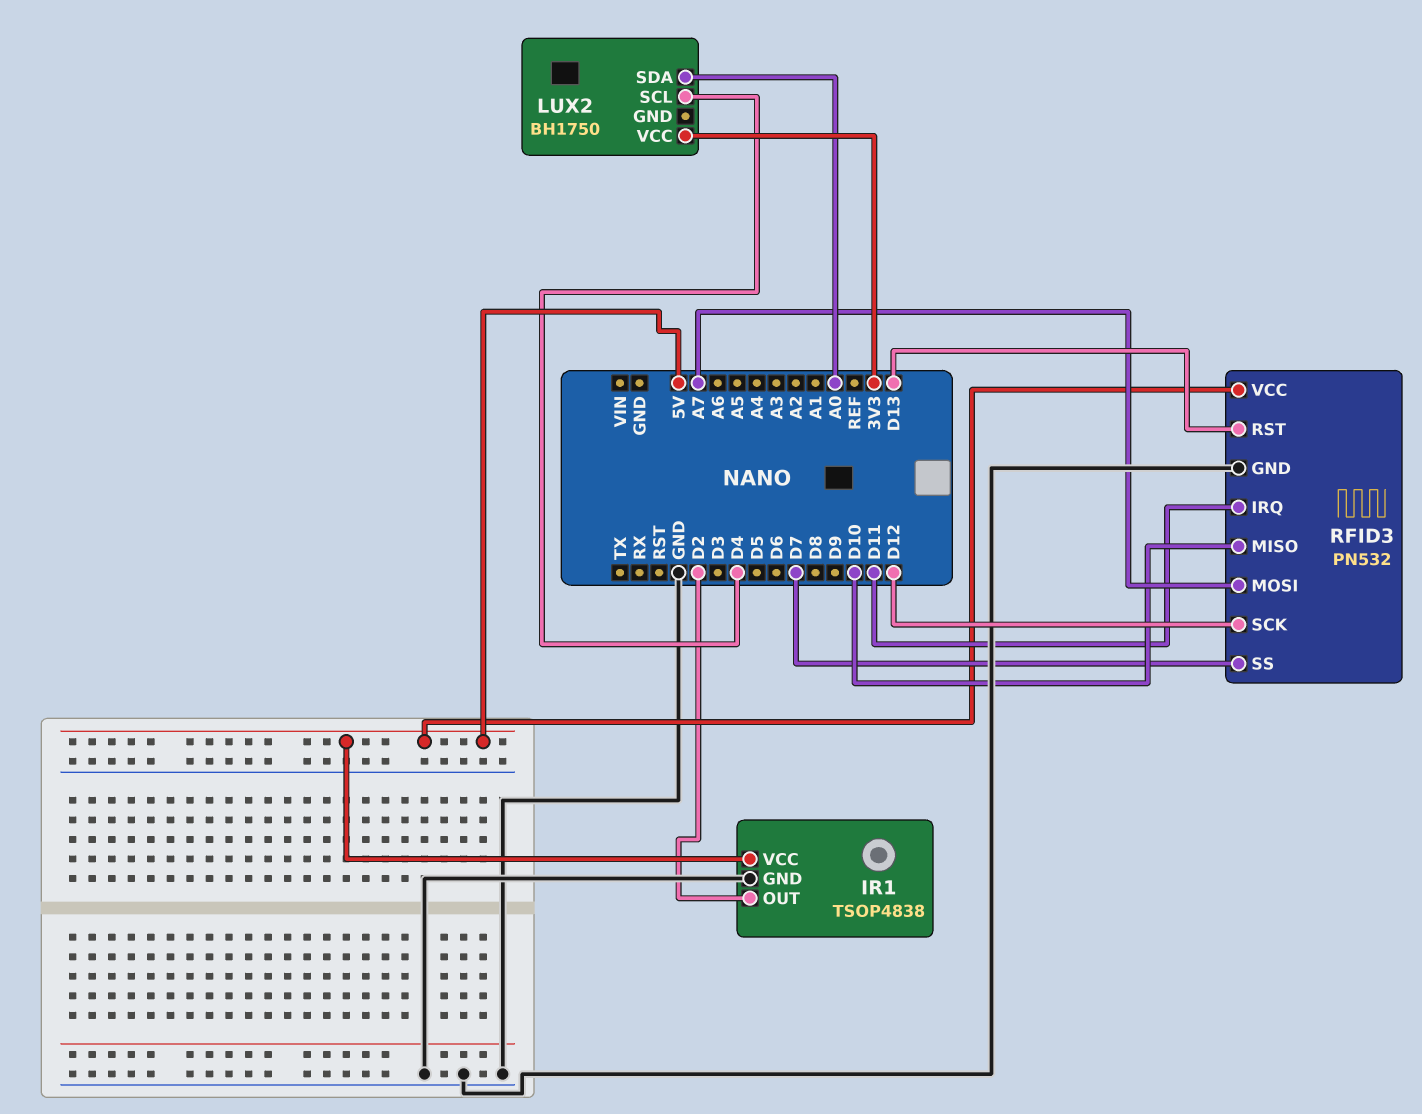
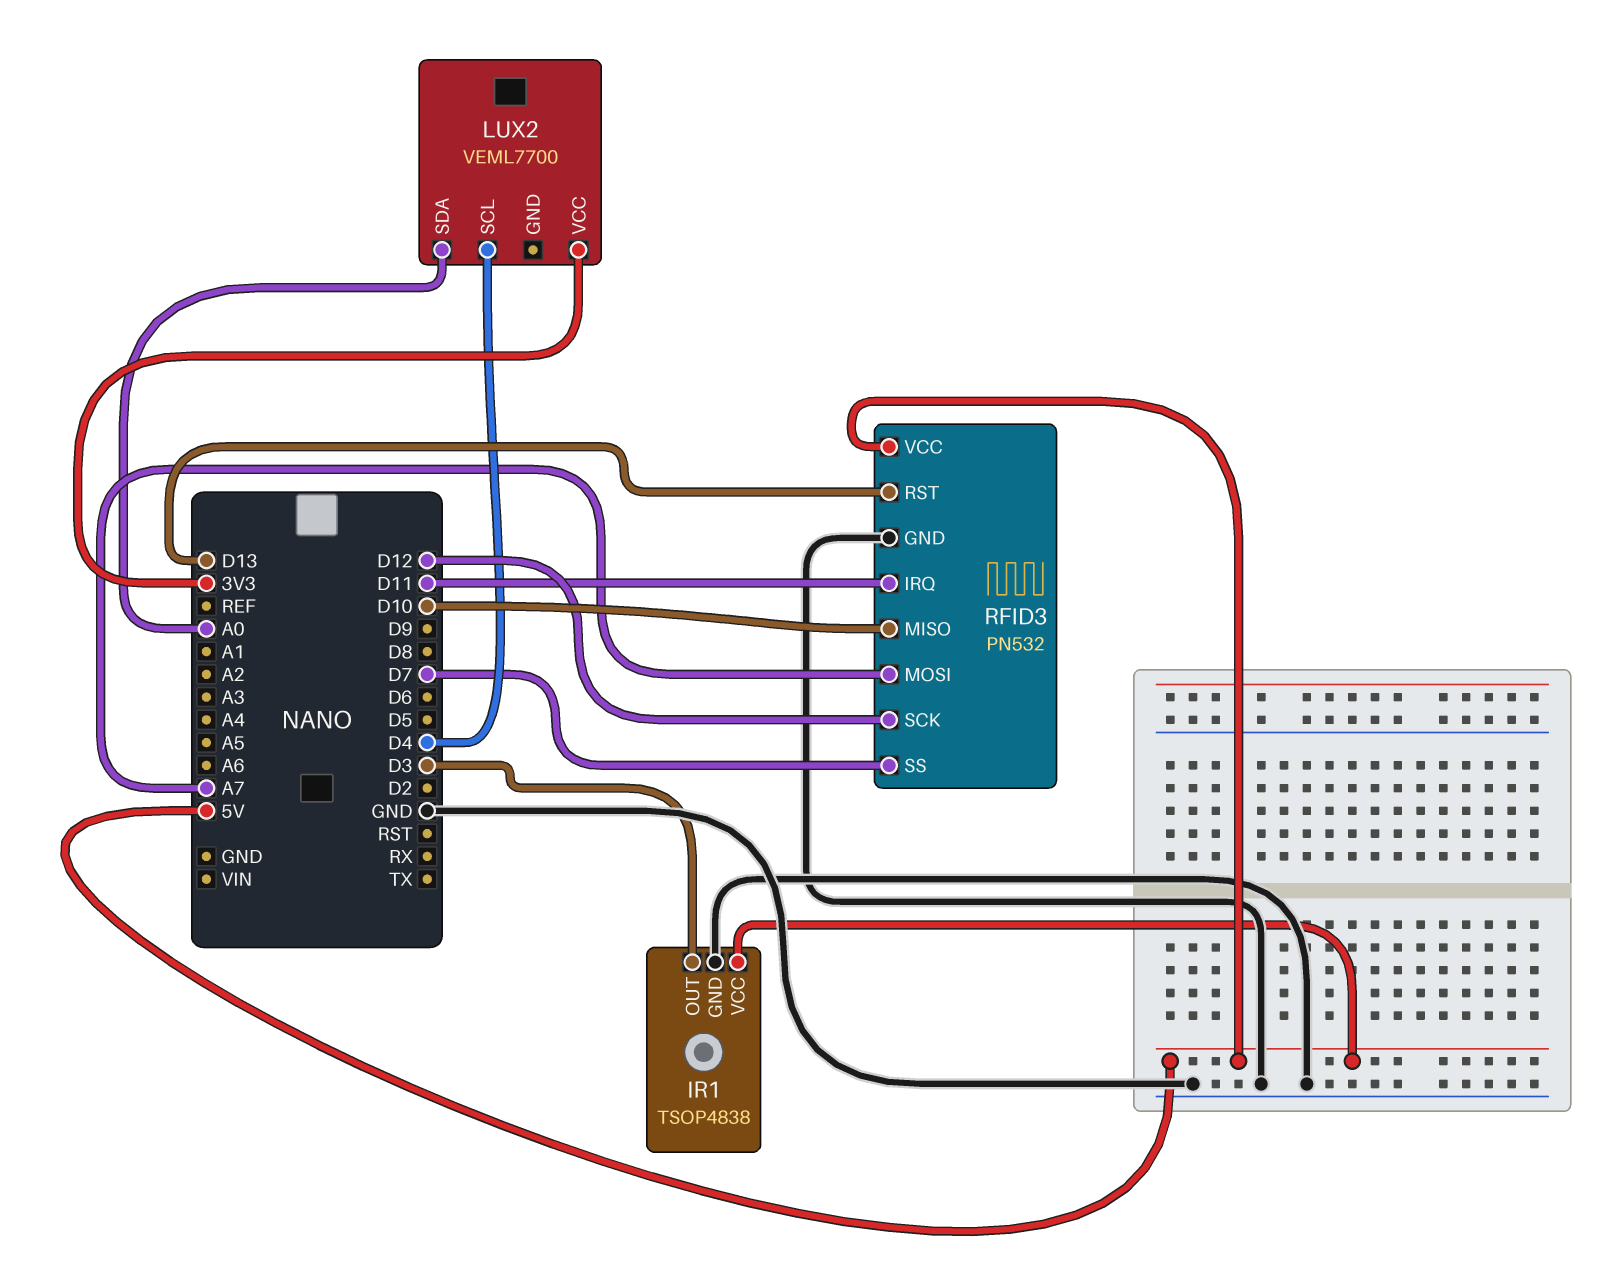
IR1 pin OUT: D2 -> D3
LUX2: BH1750 -> VEML7700

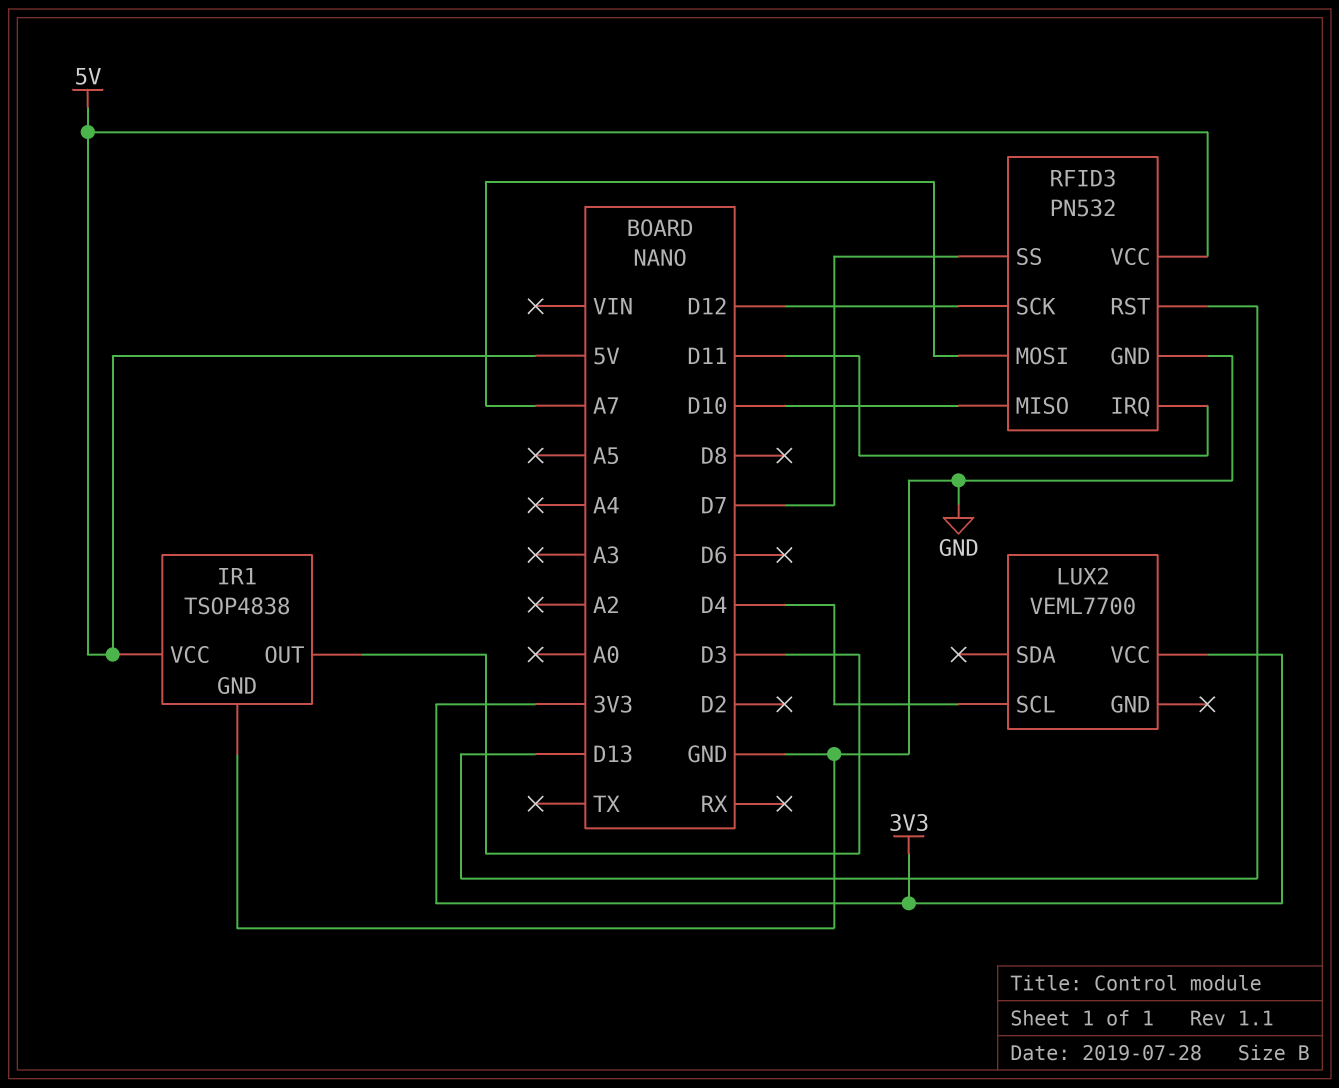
LUX2 pin SDA: A0 -> none

